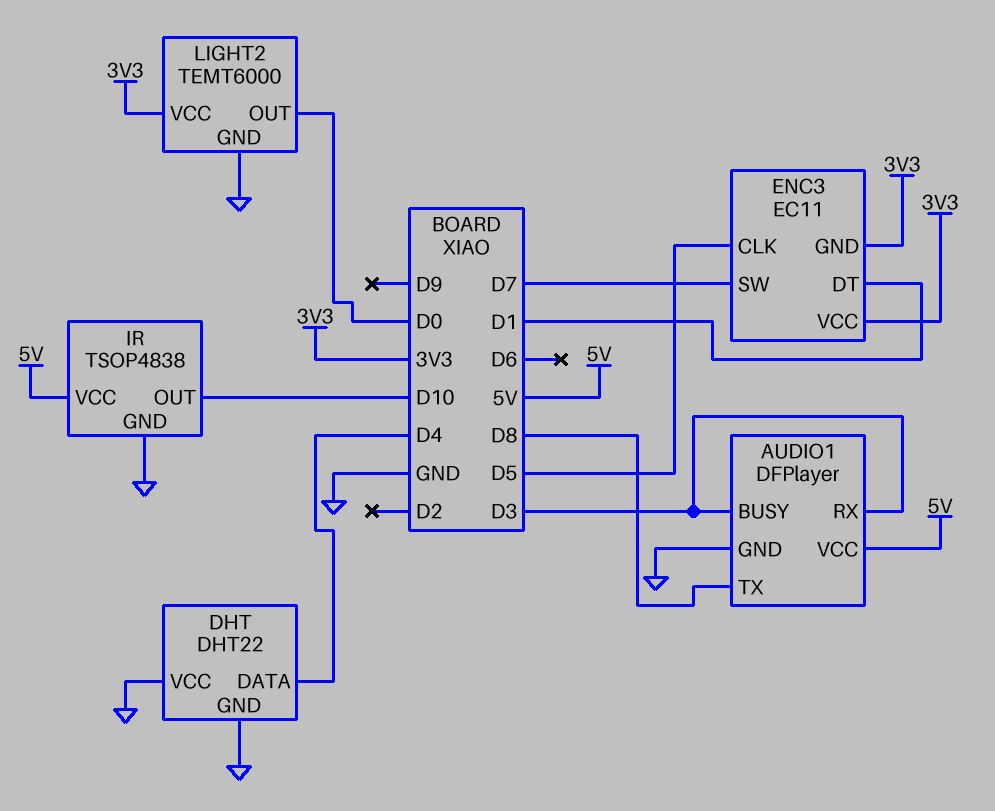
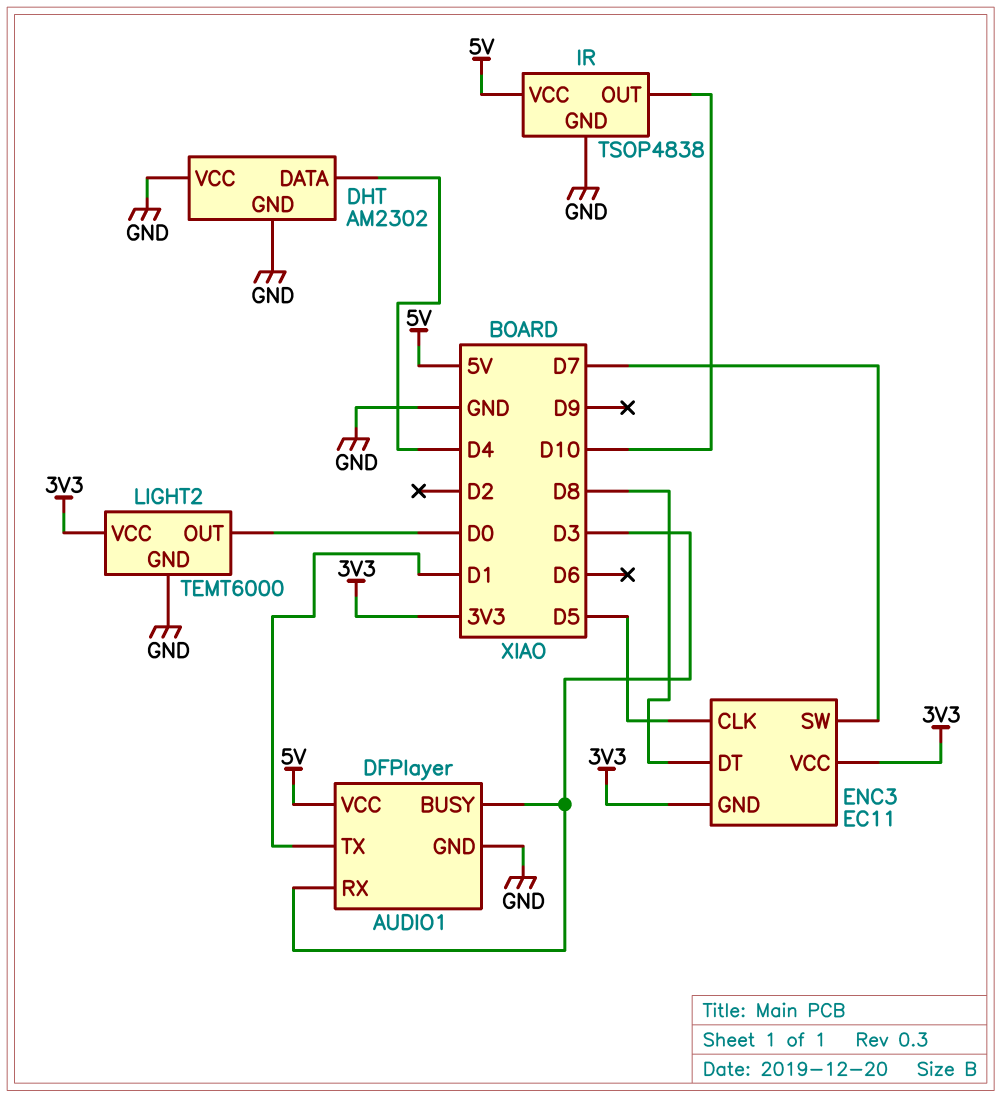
AUDIO1 pin TX: D8 -> D1
DHT: DHT22 -> AM2302
ENC3 pin DT: D1 -> D8

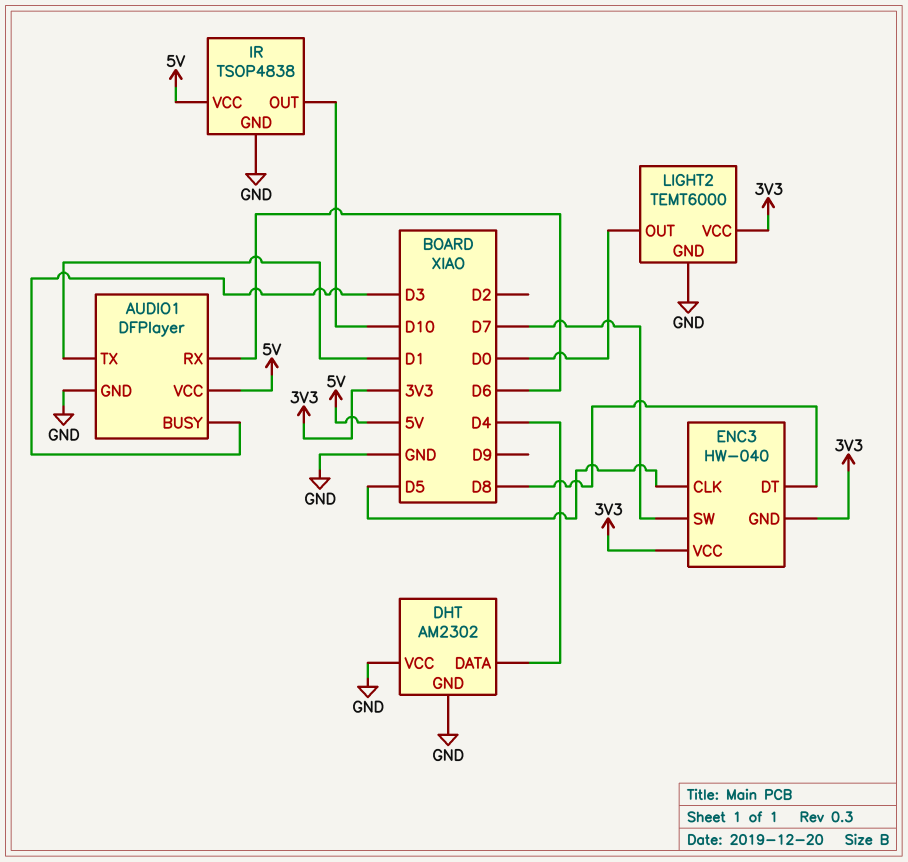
AUDIO1 pin RX: D3 -> D6
ENC3: EC11 -> HW-040

